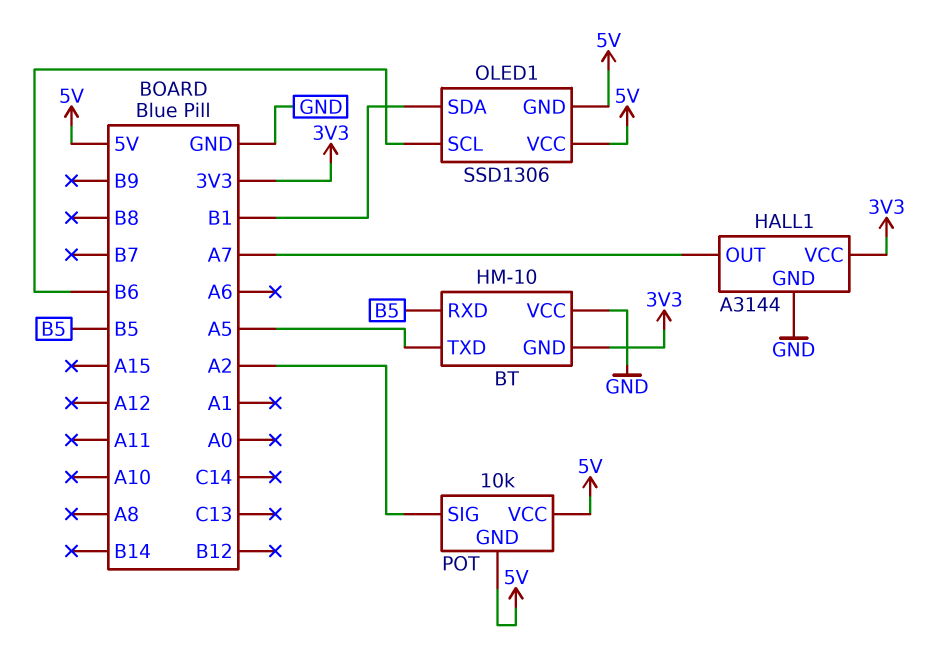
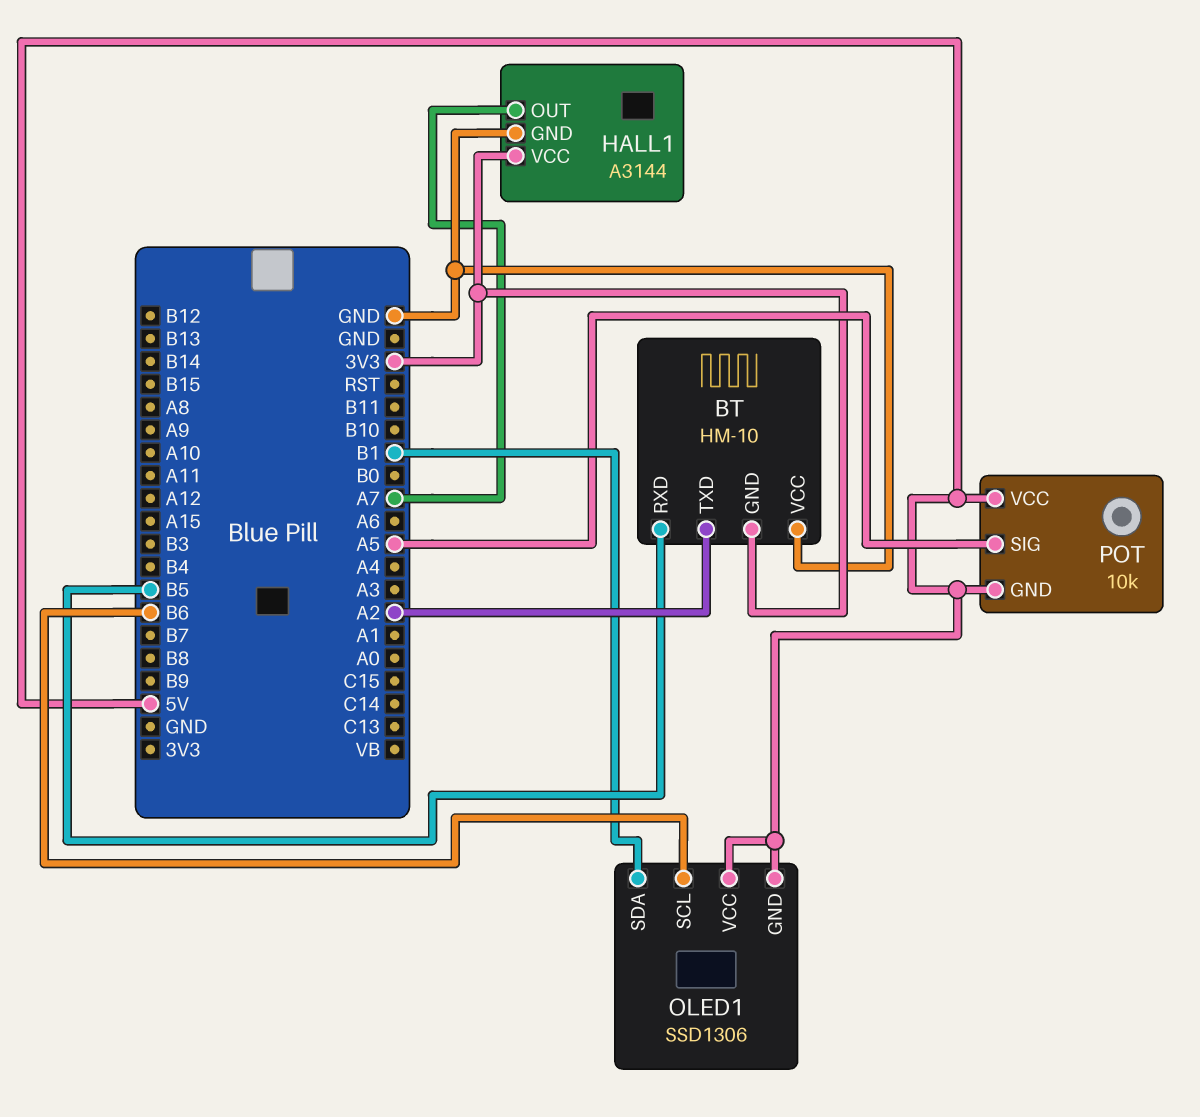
BT pin TXD: A5 -> A2
POT pin SIG: A2 -> A5

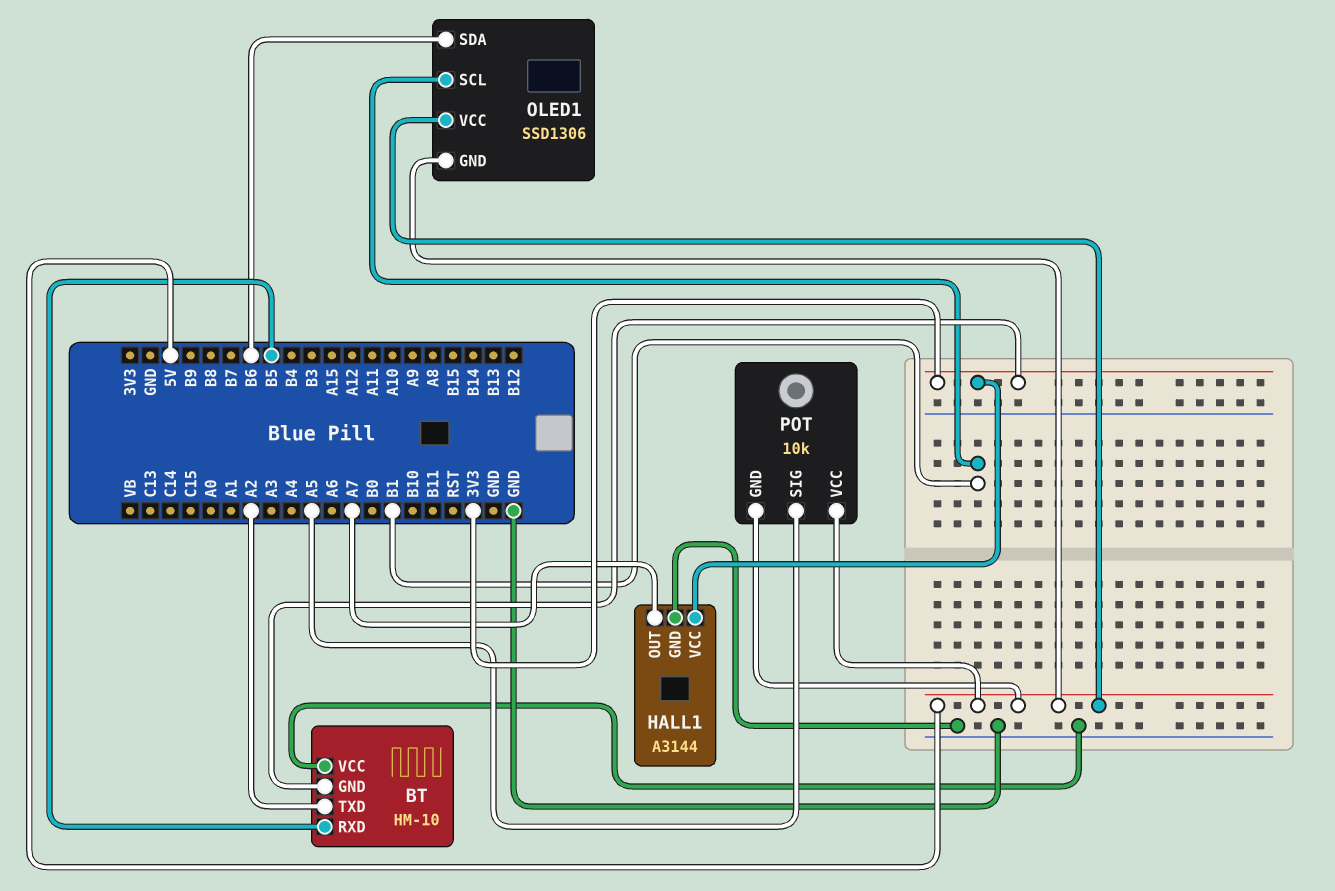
OLED1 pin SCL: B6 -> B1
OLED1 pin SDA: B1 -> B6

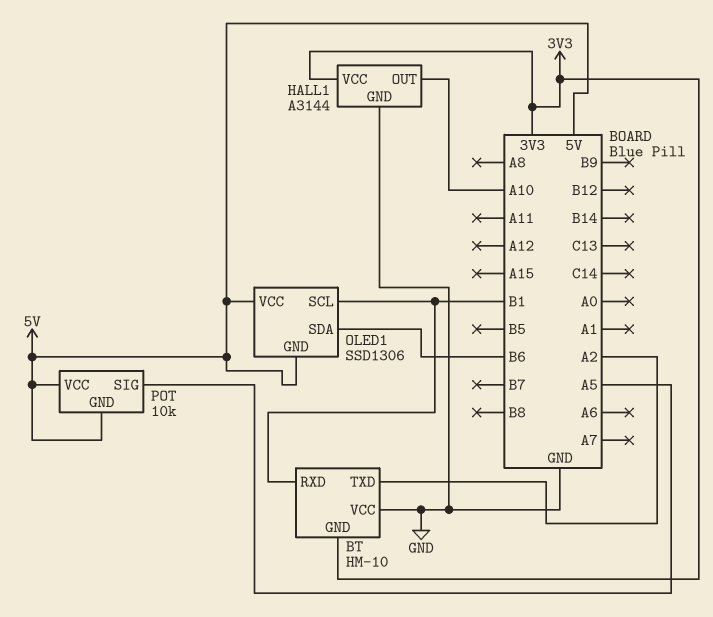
BT pin RXD: B5 -> B1
HALL1 pin OUT: A7 -> A10

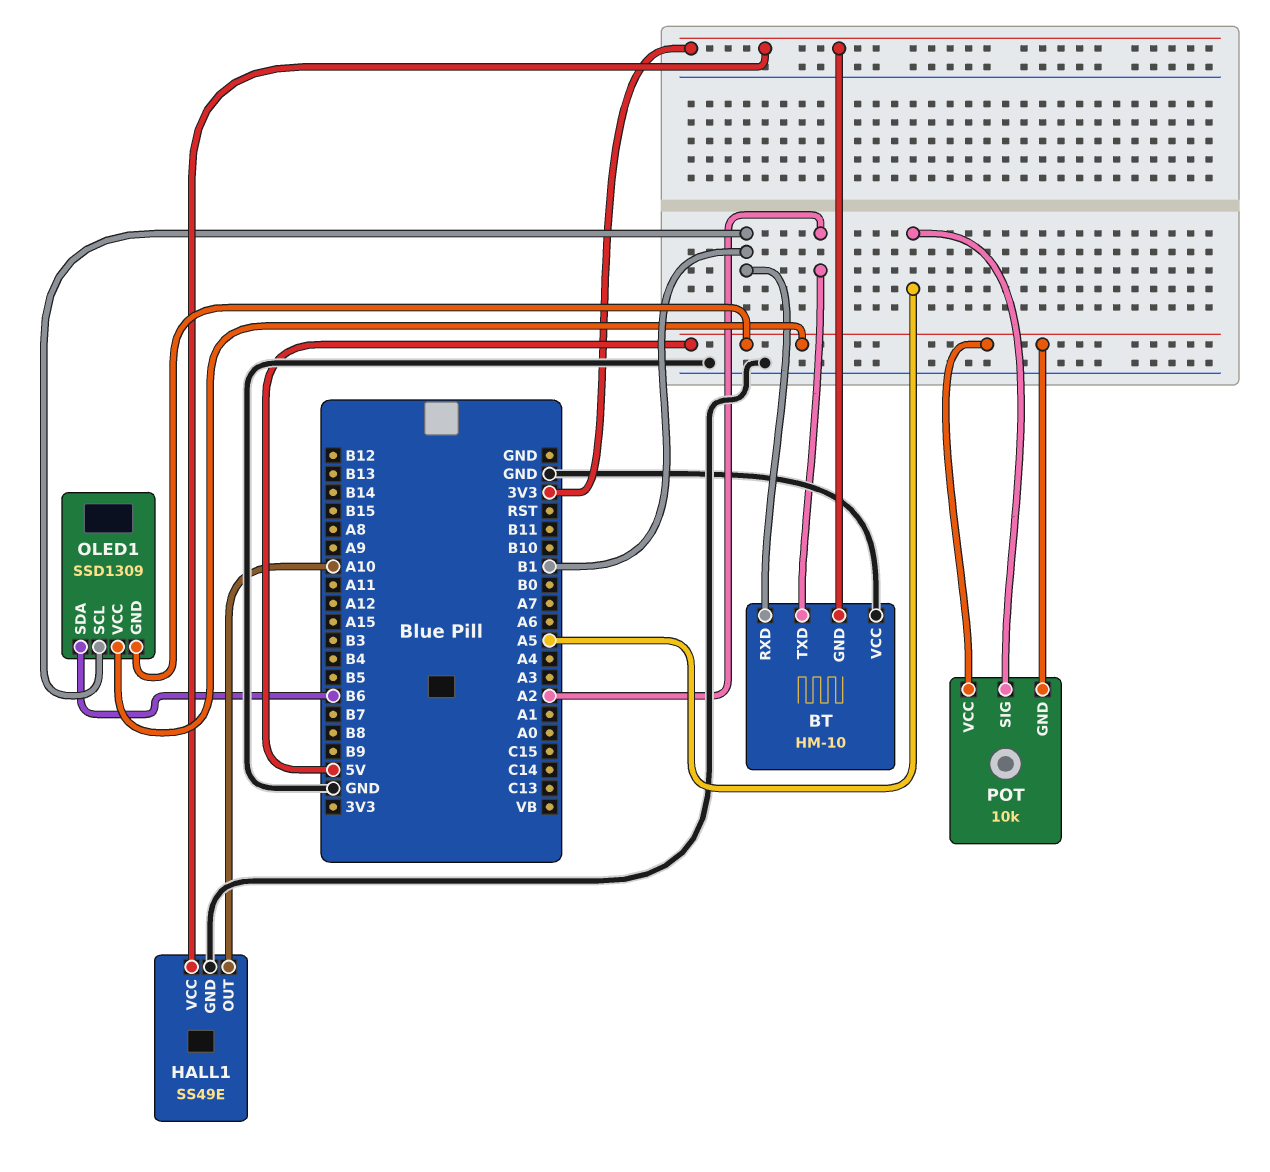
HALL1: A3144 -> SS49E
OLED1: SSD1306 -> SSD1309

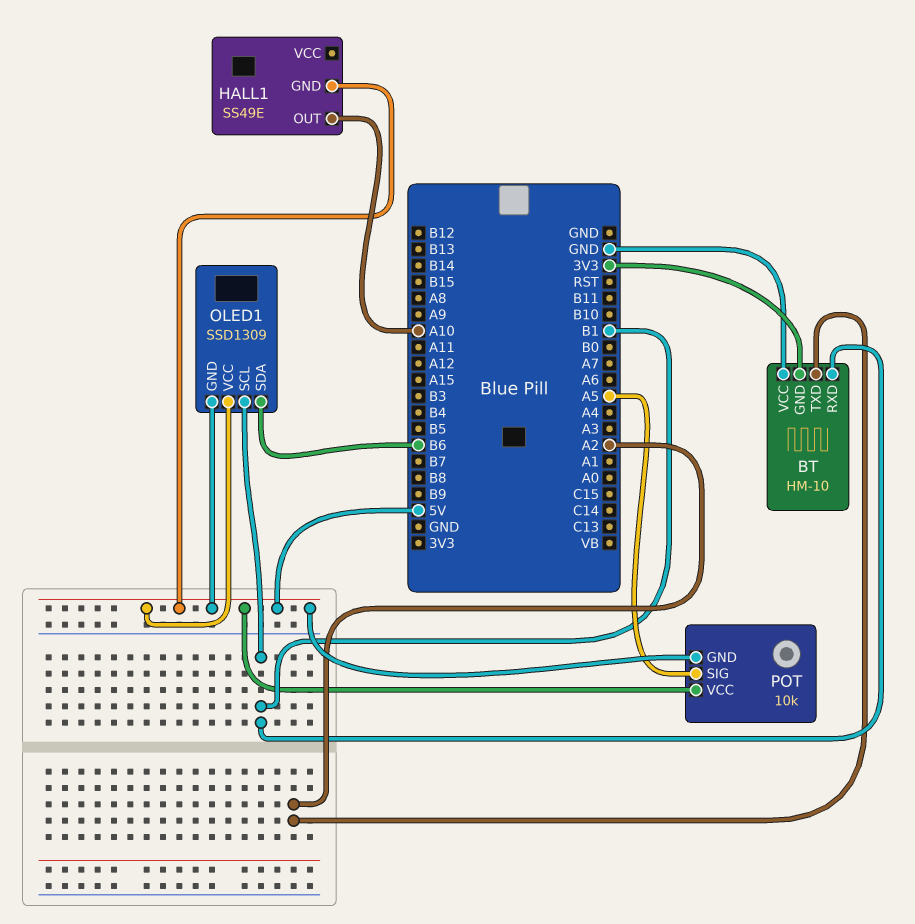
HALL1 pin GND: GND -> 5V
HALL1 pin VCC: 3V3 -> none

